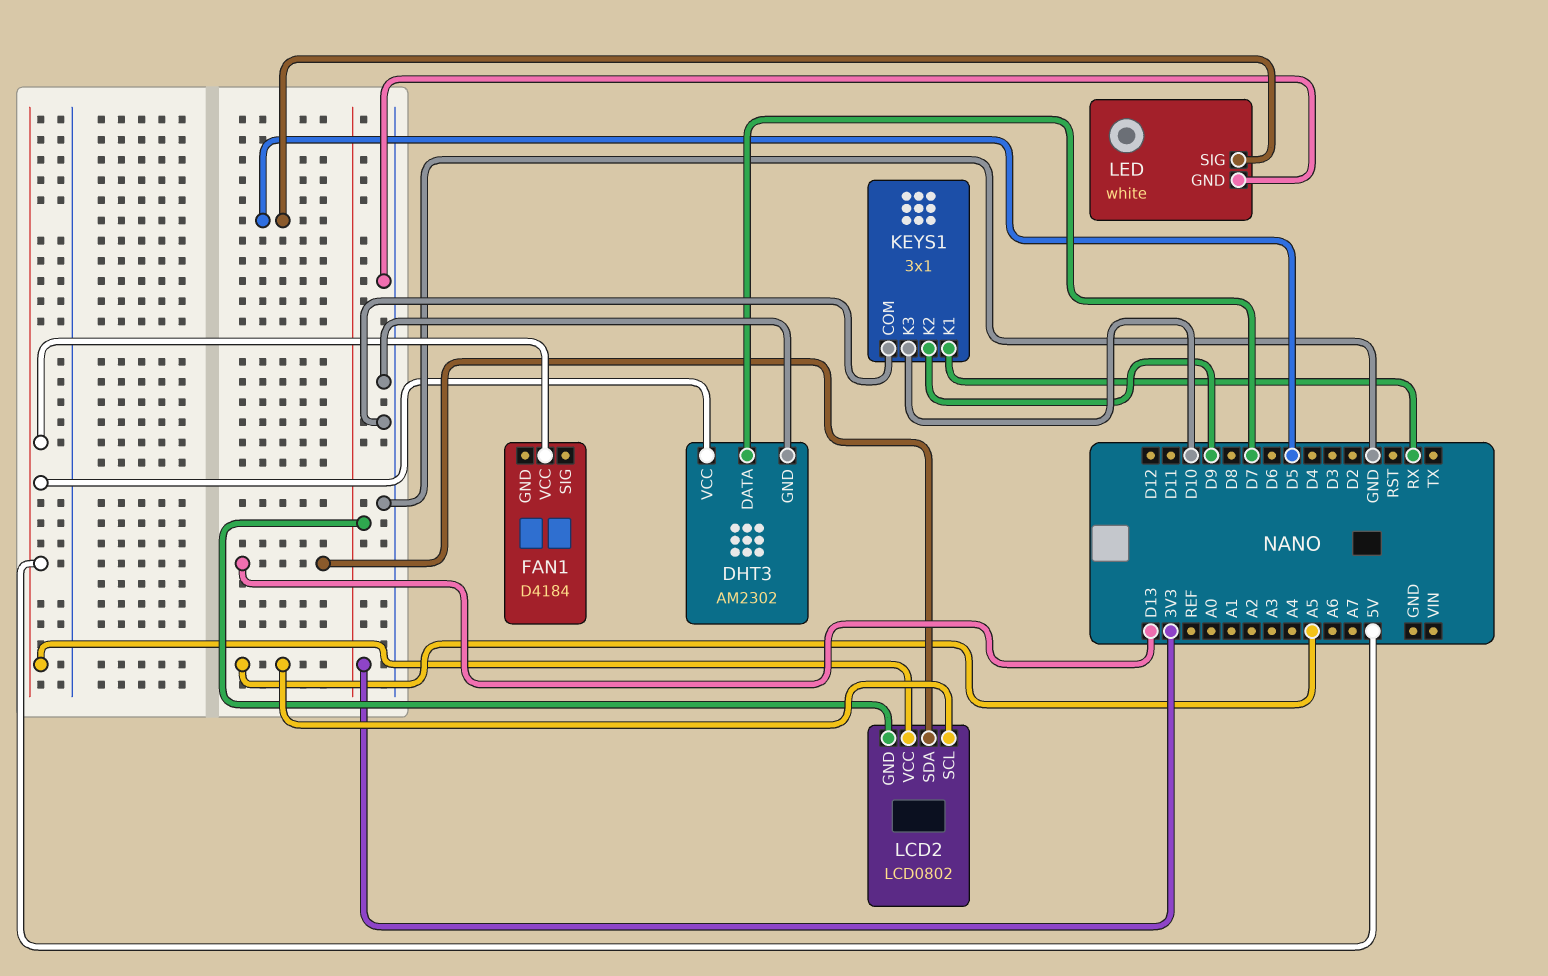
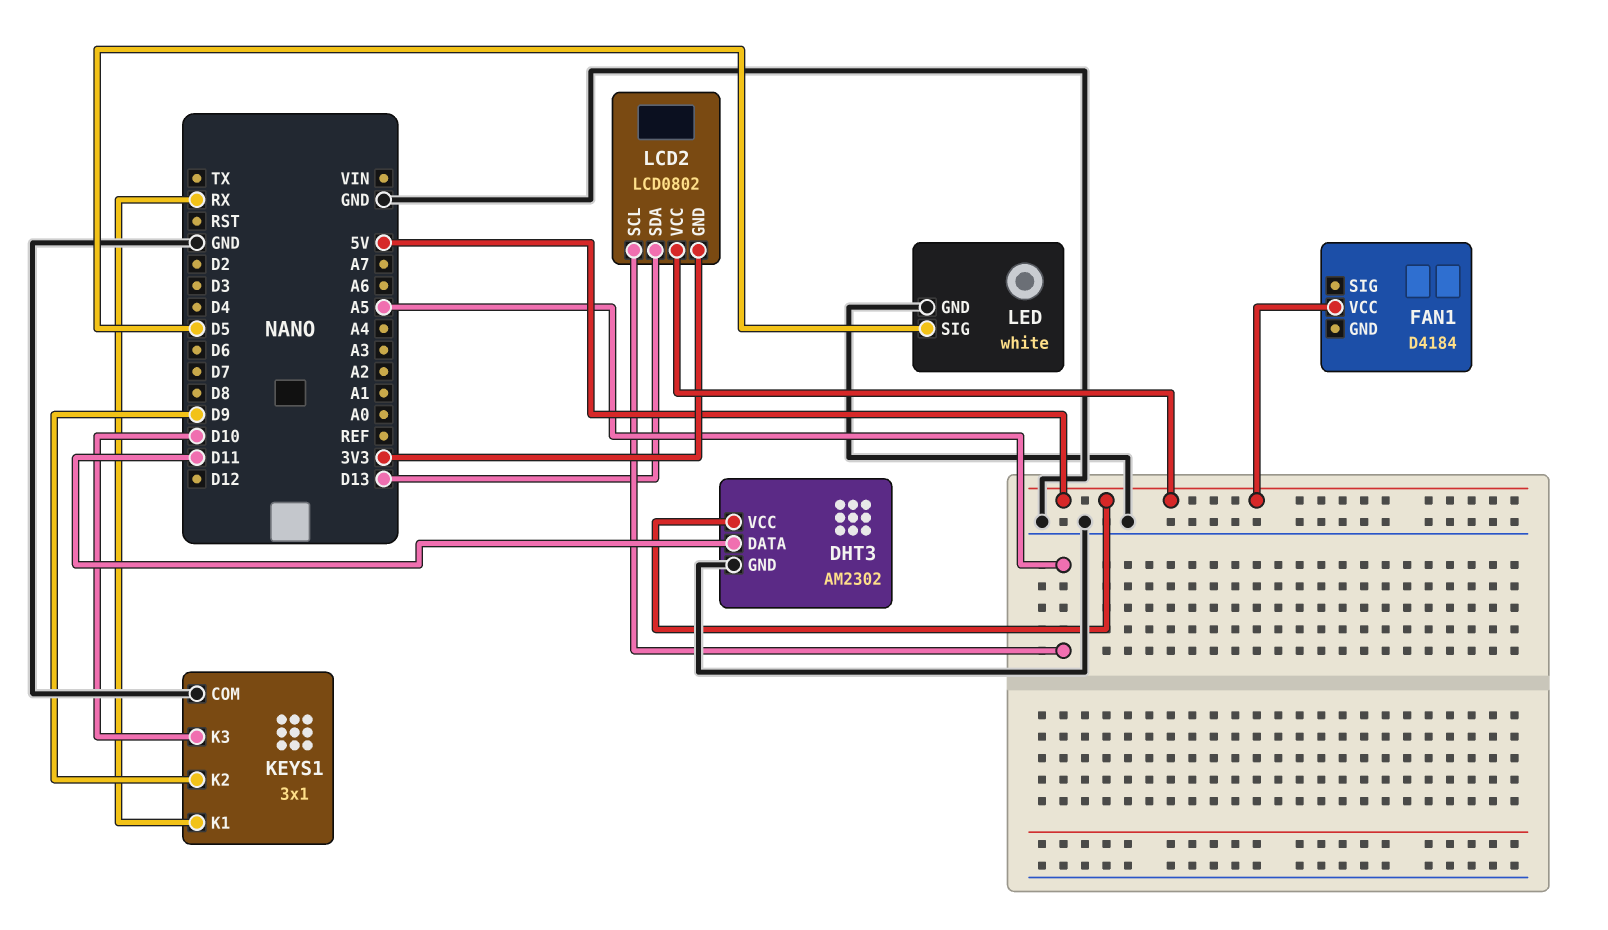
DHT3 pin DATA: D7 -> D11

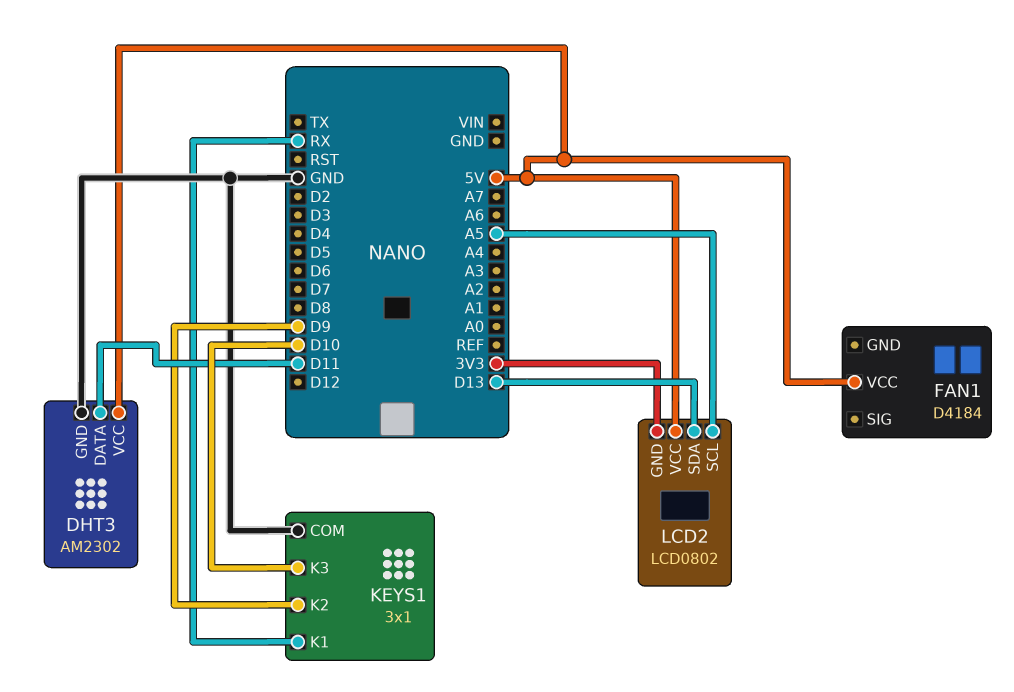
LED: white -> none
LED pin GND: GND -> none
LED pin SIG: D5 -> none

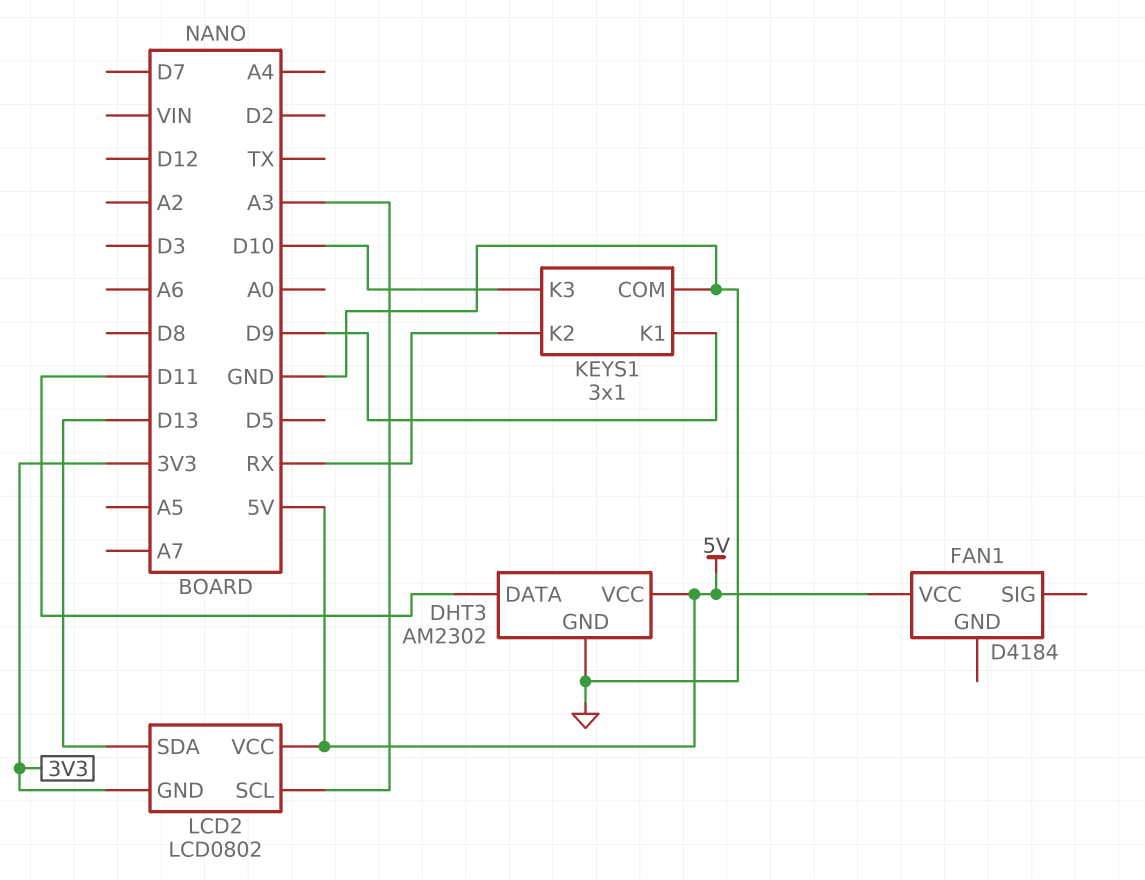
KEYS1 pin K1: RX -> D9
KEYS1 pin K2: D9 -> RX
LCD2 pin SCL: A5 -> A3

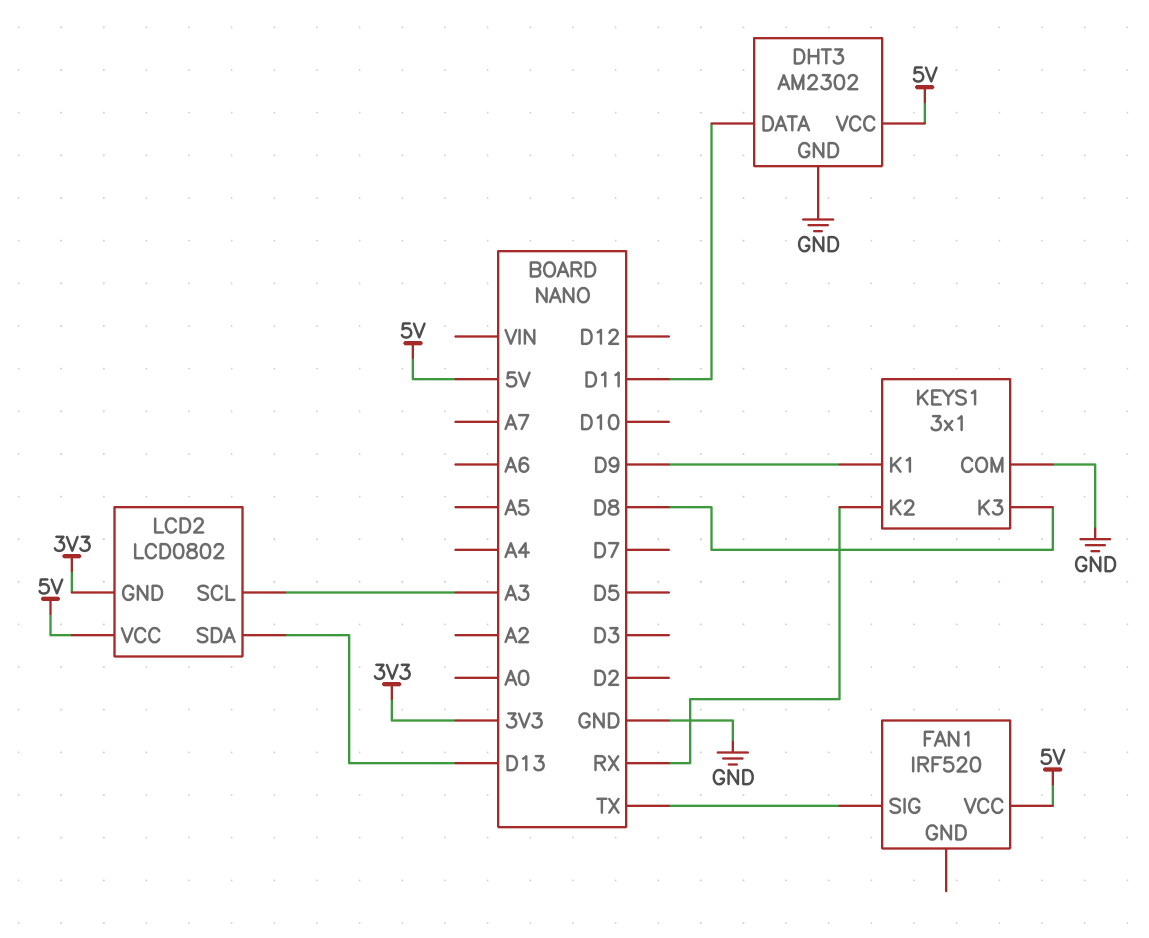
FAN1: D4184 -> IRF520
FAN1 pin SIG: none -> TX
KEYS1 pin K3: D10 -> D8

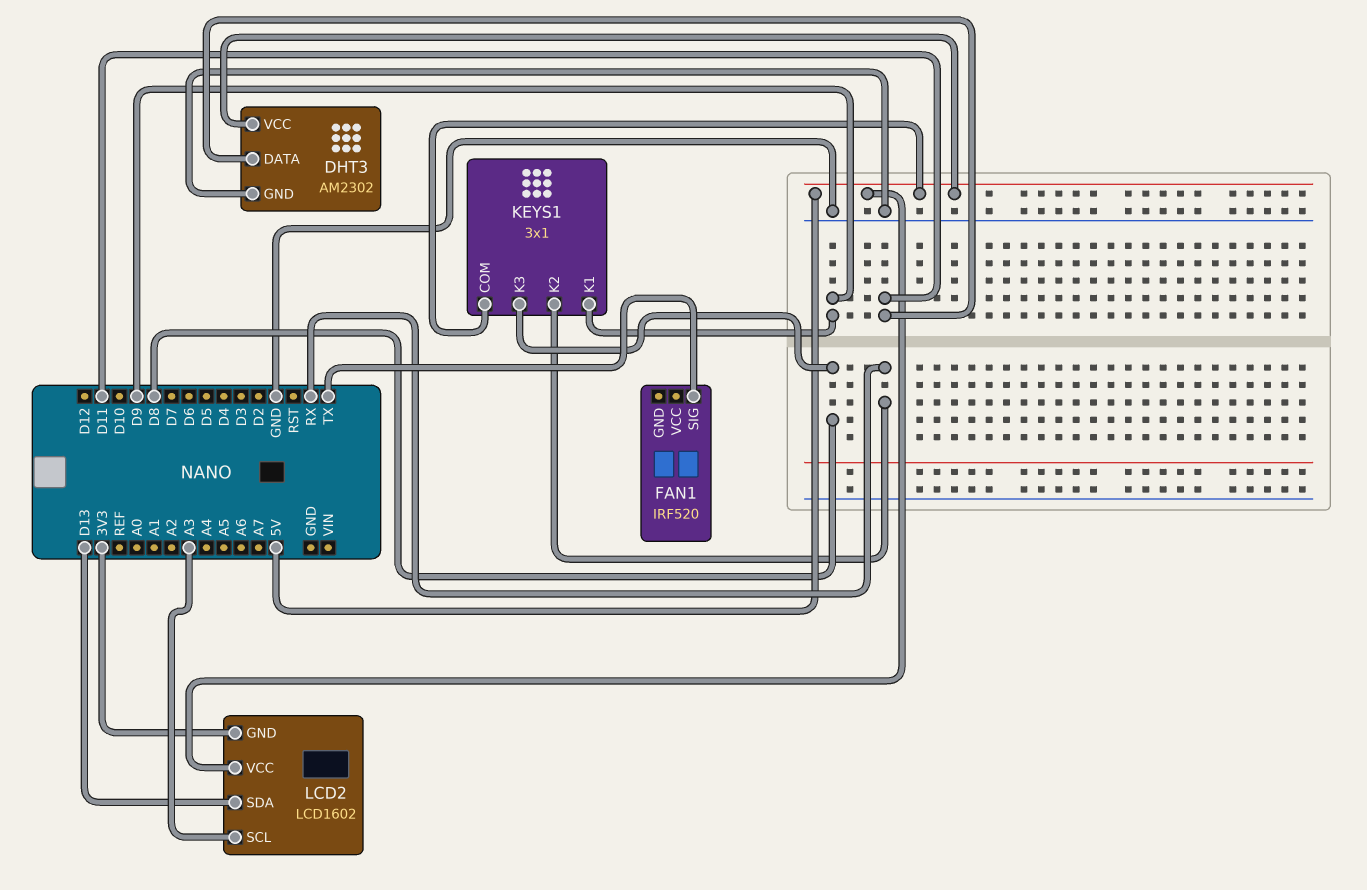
FAN1 pin VCC: 5V -> none
KEYS1 pin COM: GND -> 5V
LCD2: LCD0802 -> LCD1602

